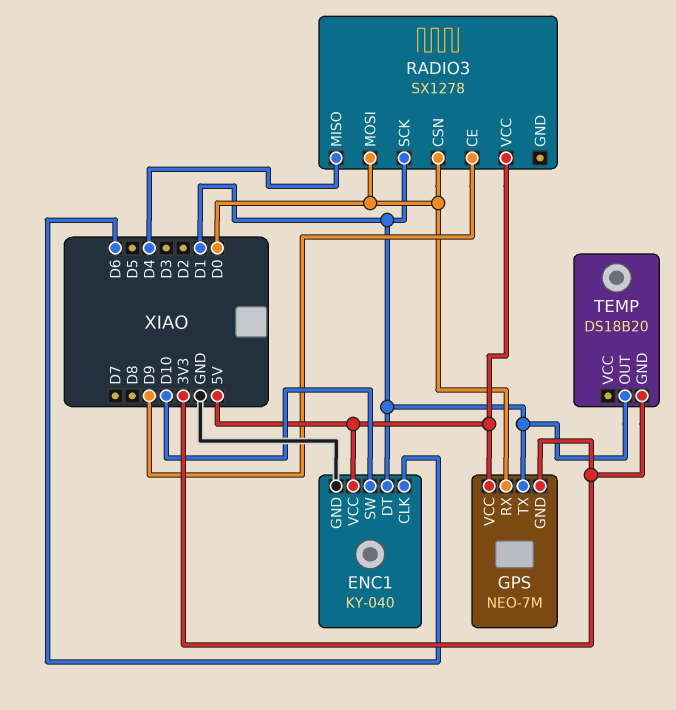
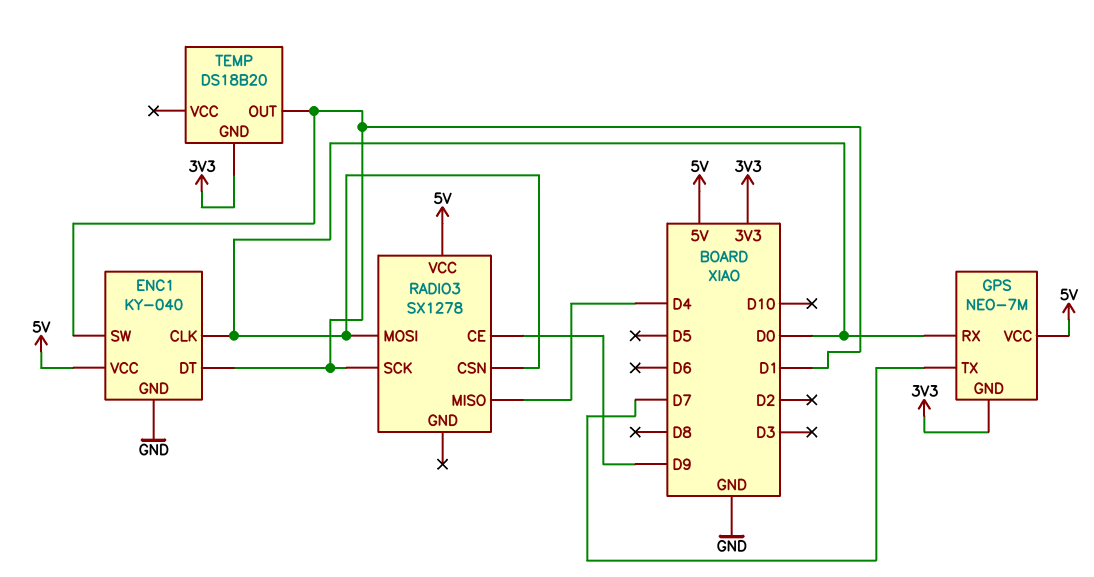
ENC1 pin CLK: D6 -> D0
ENC1 pin SW: D10 -> D1
GPS pin TX: D1 -> D7

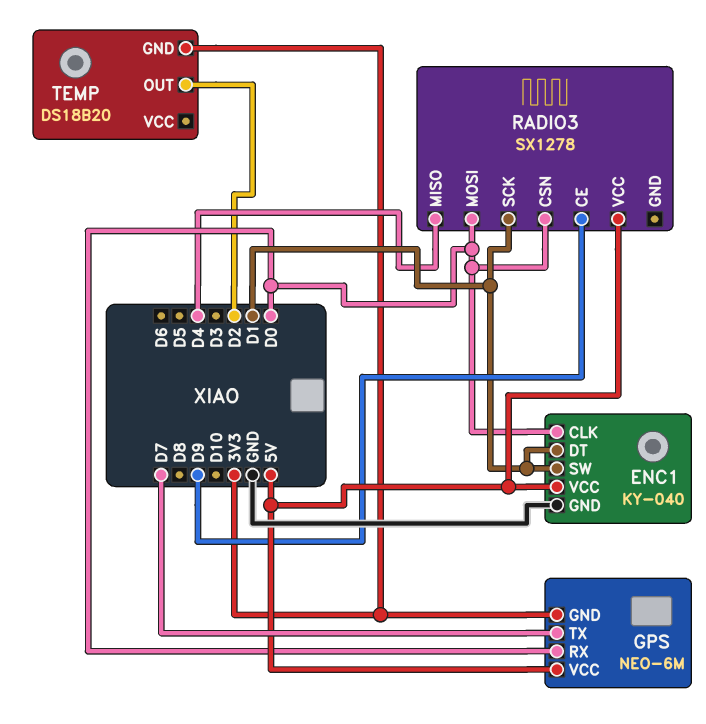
GPS: NEO-7M -> NEO-6M
TEMP pin OUT: D1 -> D2

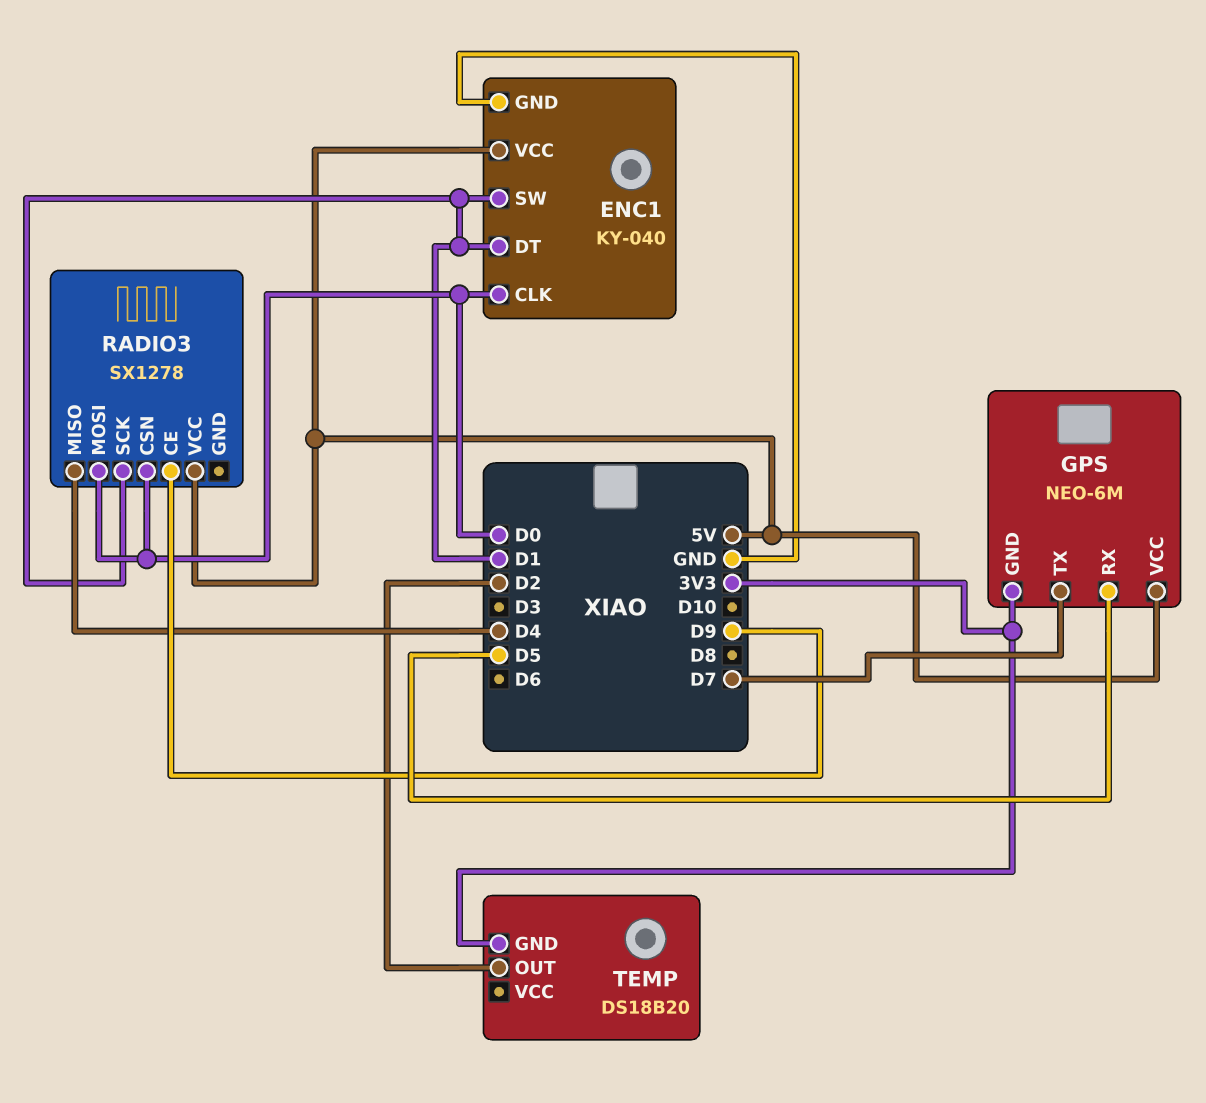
GPS pin RX: D0 -> D5

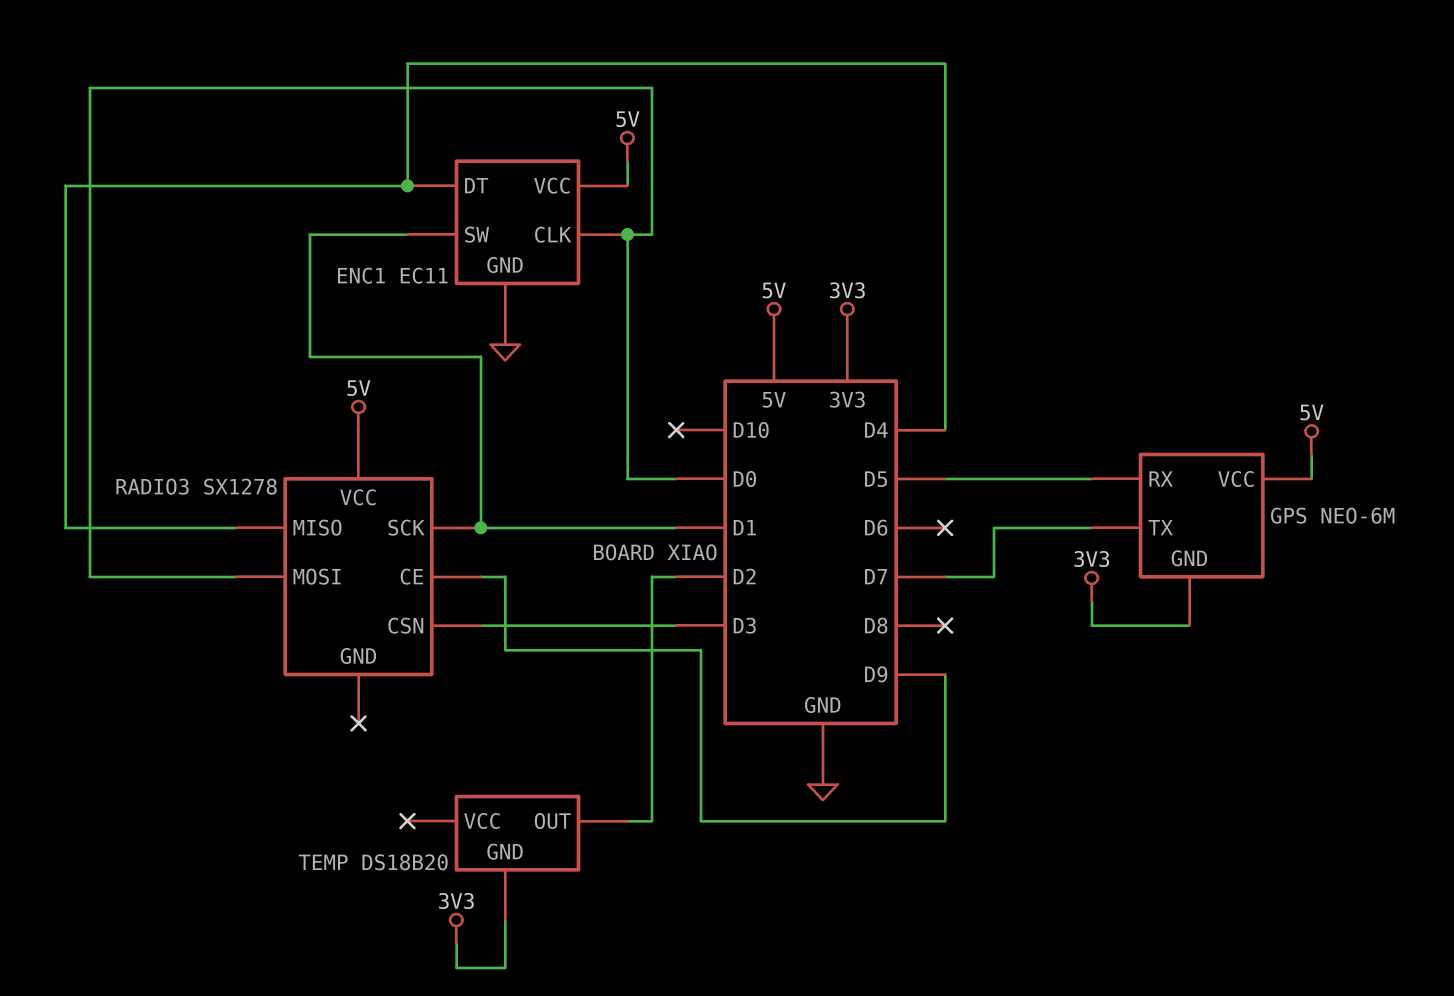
ENC1: KY-040 -> EC11
ENC1 pin DT: D1 -> D4
RADIO3 pin CSN: D0 -> D3

